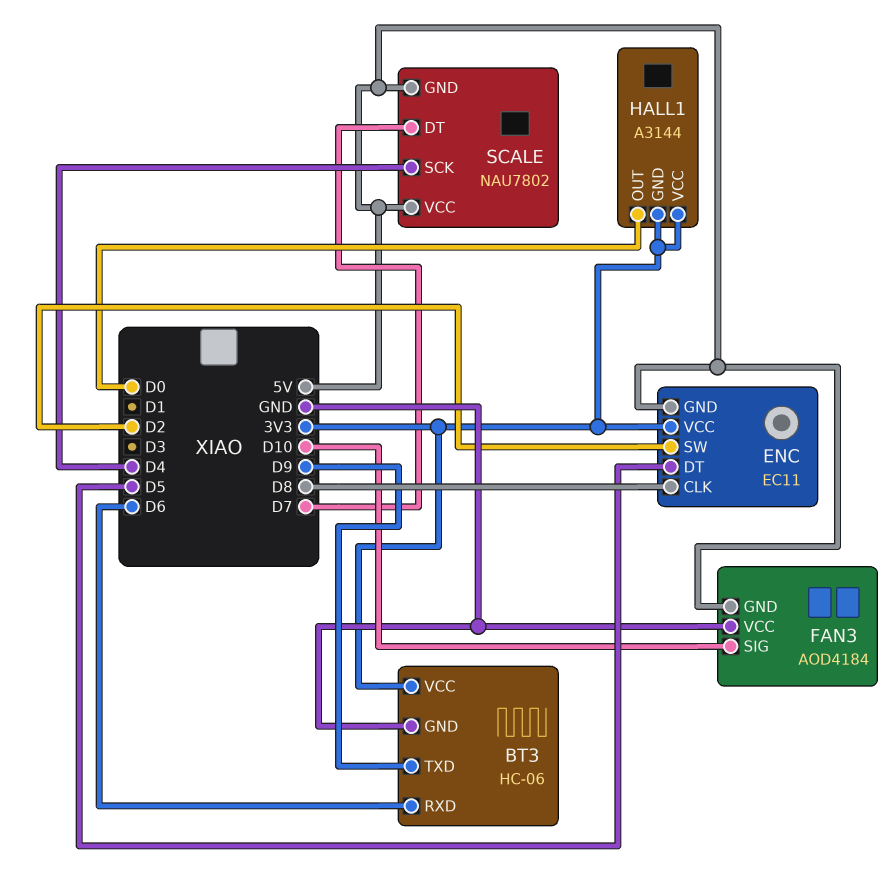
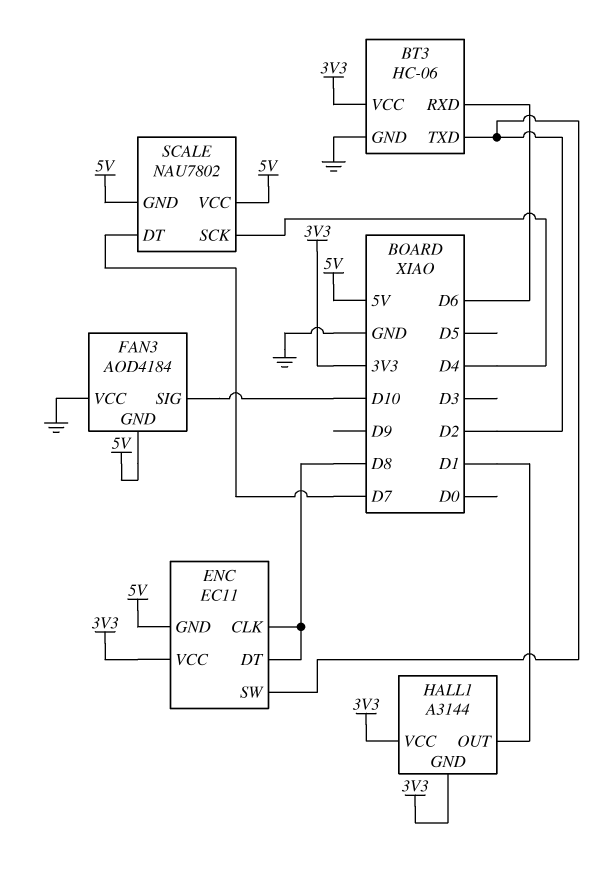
BT3 pin TXD: D9 -> D2
ENC pin DT: D5 -> D8
HALL1 pin OUT: D0 -> D1

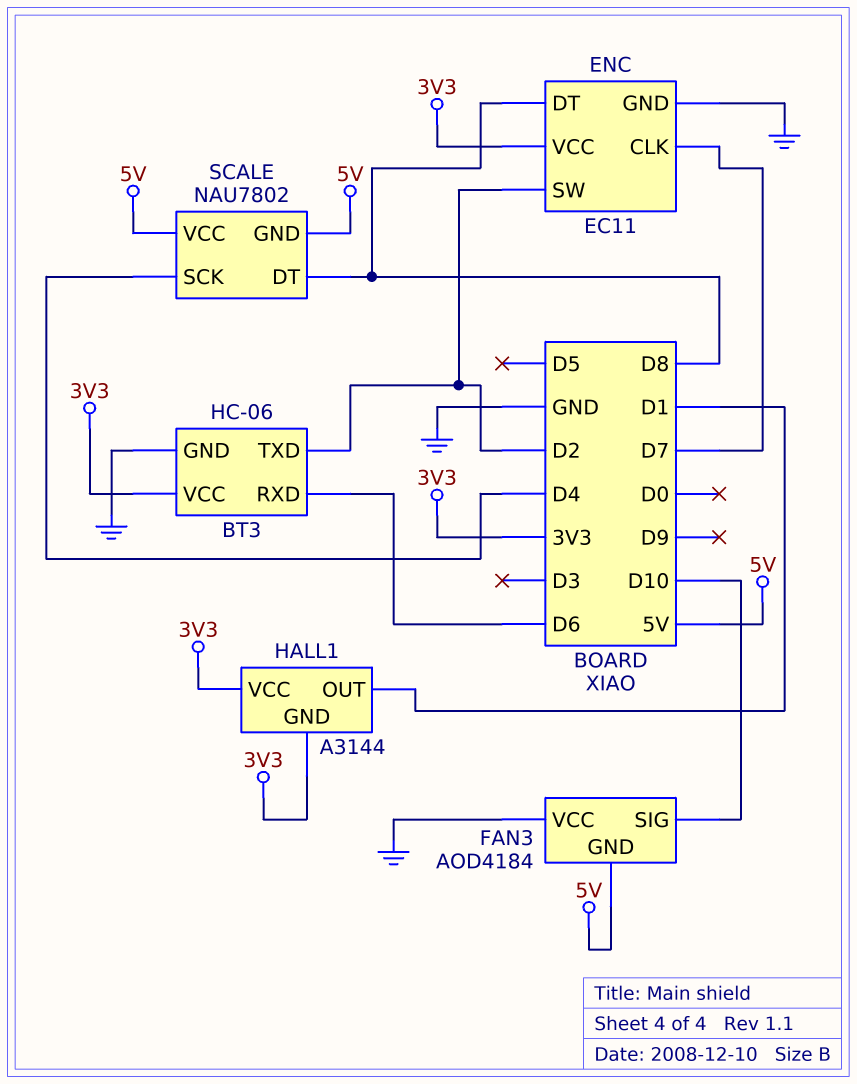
ENC pin CLK: D8 -> D7
ENC pin GND: 5V -> GND
SCALE pin DT: D7 -> D8

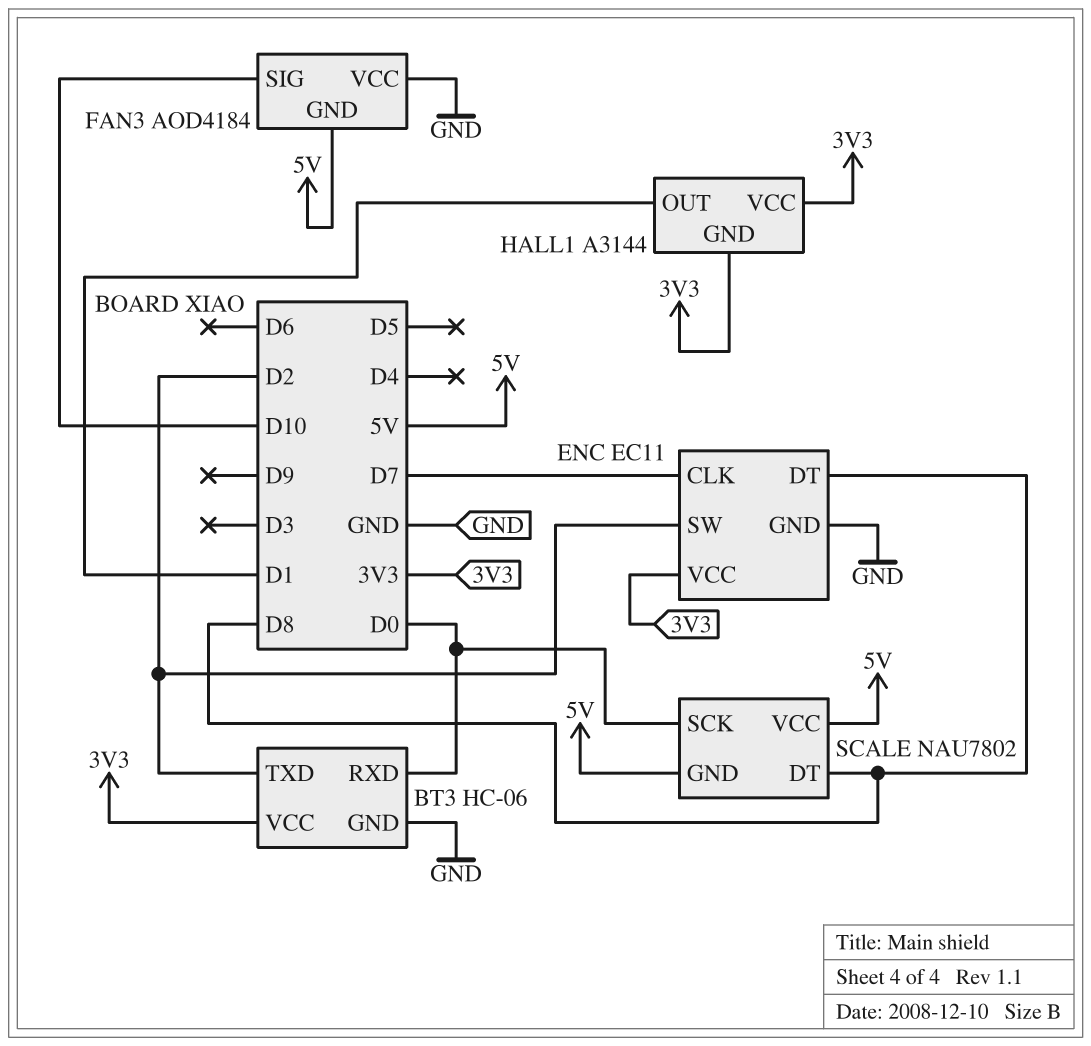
BT3 pin RXD: D6 -> D0
SCALE pin SCK: D4 -> D0

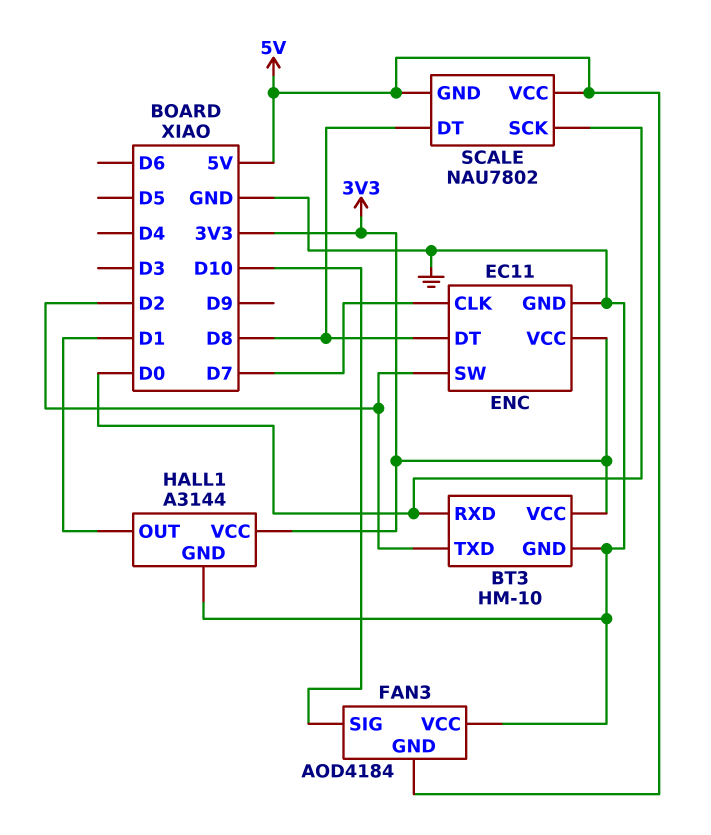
BT3: HC-06 -> HM-10
HALL1 pin GND: 3V3 -> GND

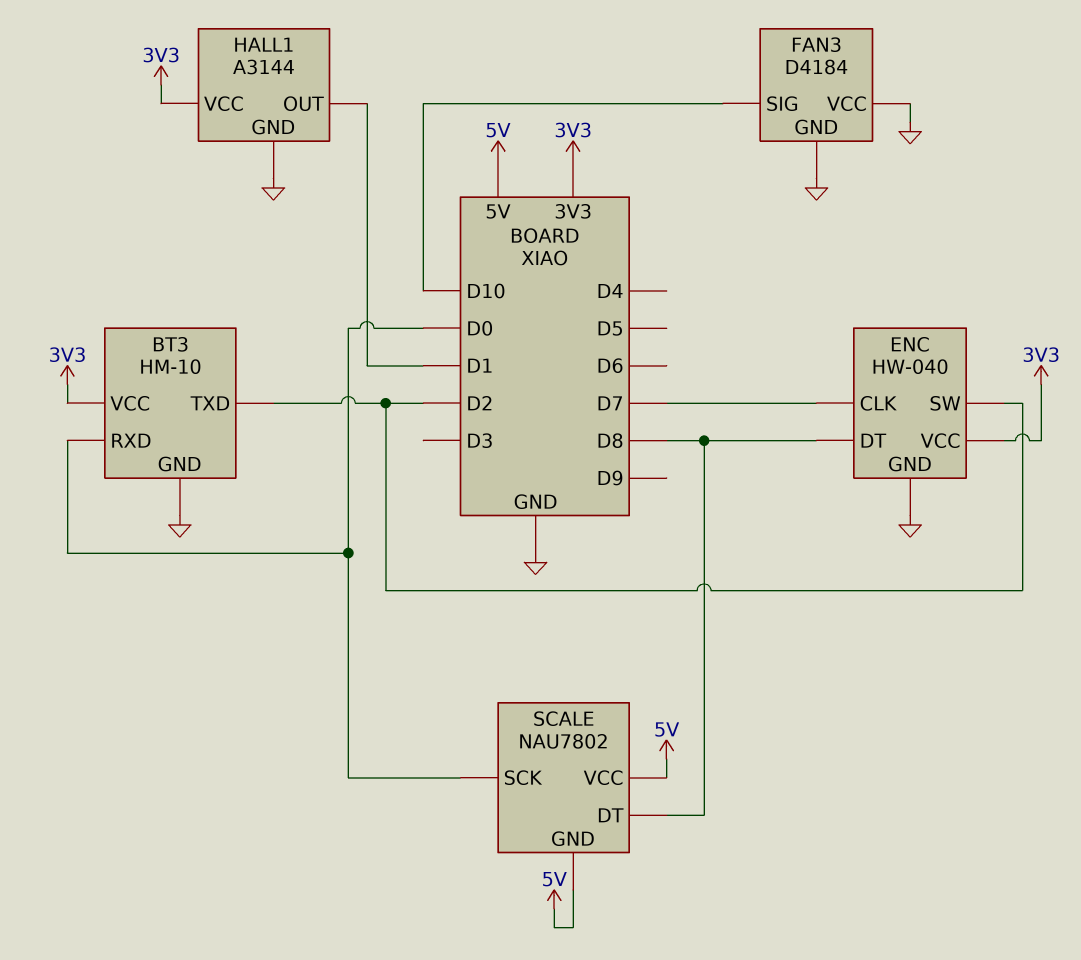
ENC: EC11 -> HW-040
FAN3: AOD4184 -> D4184
FAN3 pin GND: 5V -> GND

